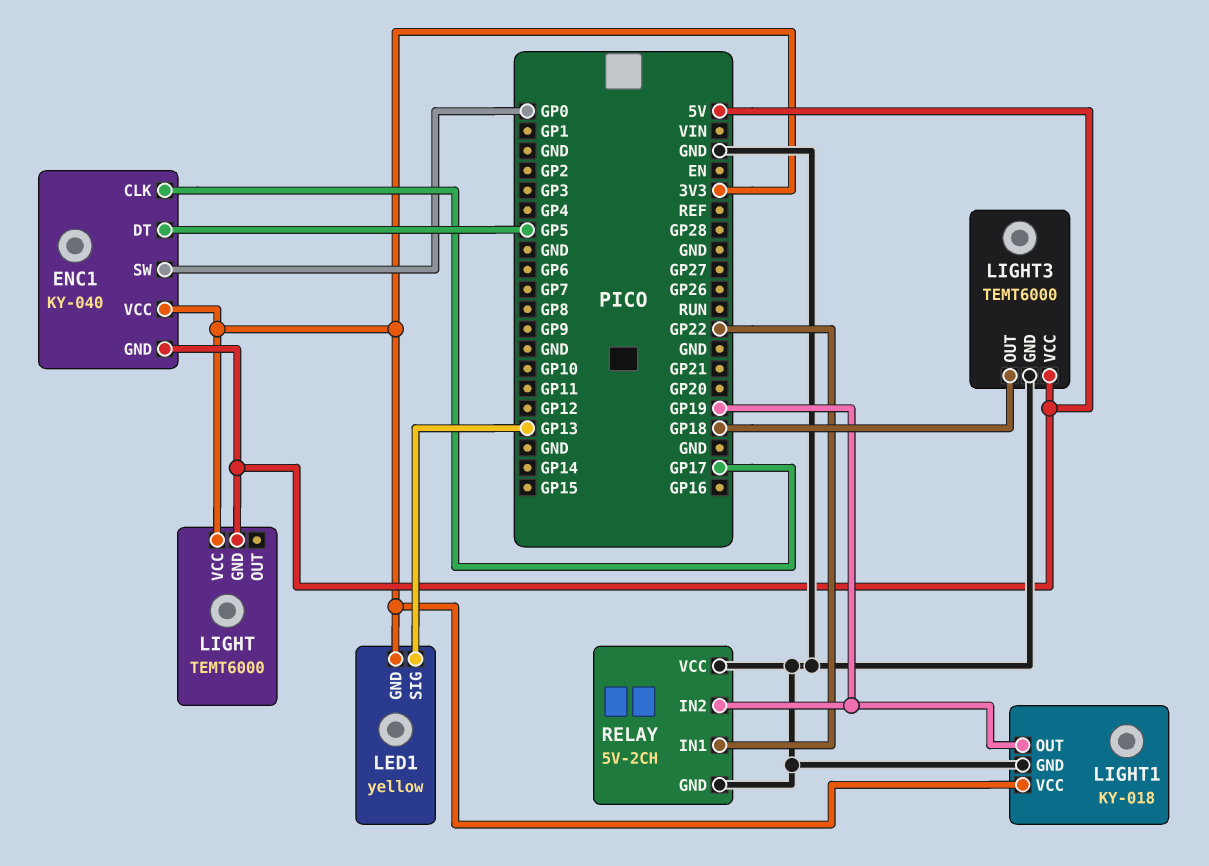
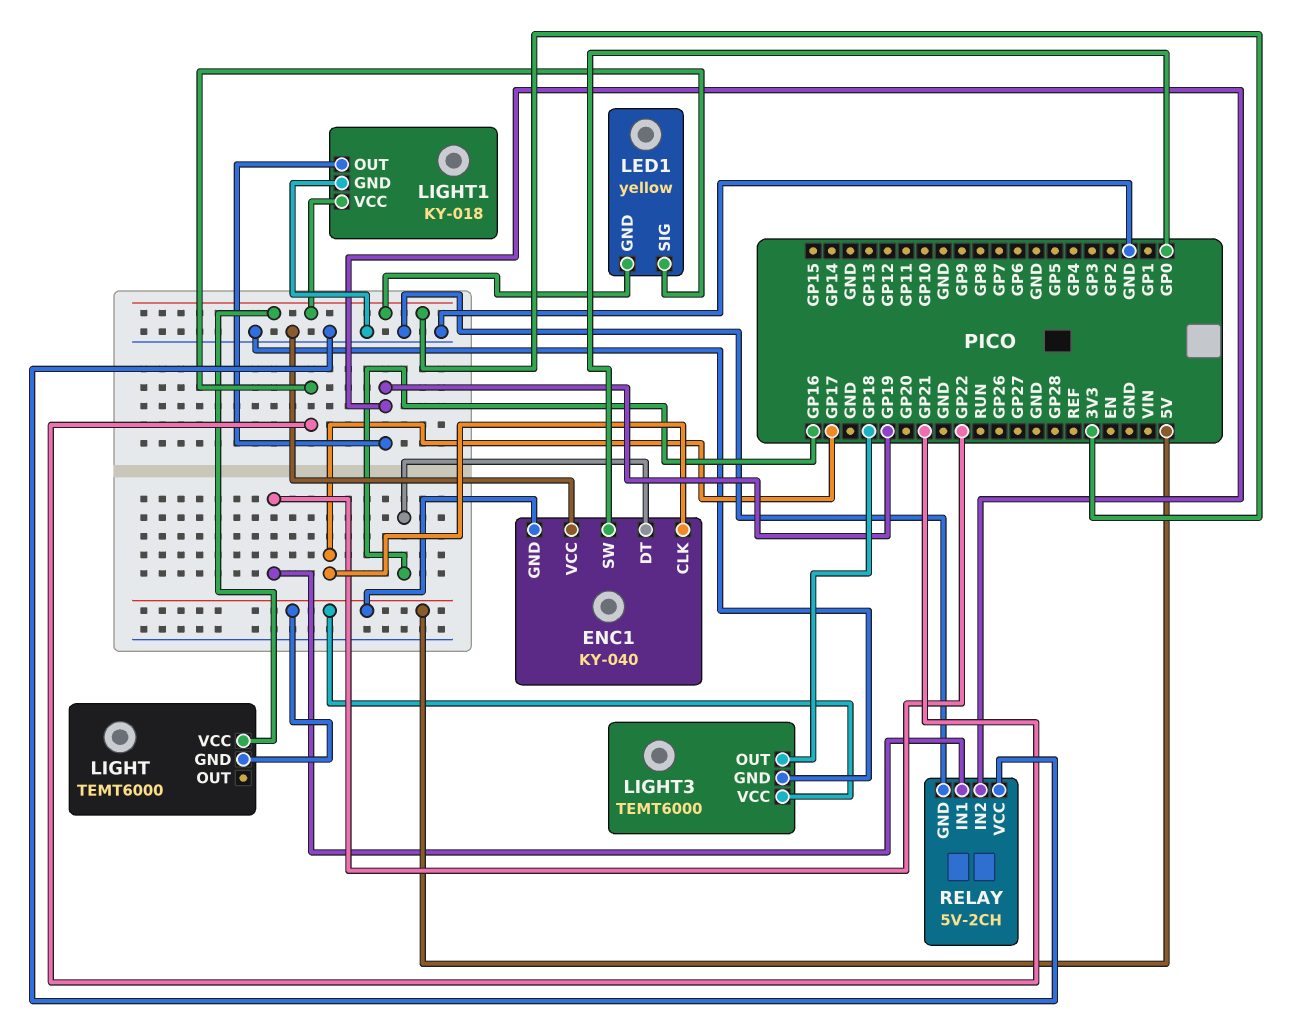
ENC1 pin DT: GP5 -> GP16
ENC1 pin VCC: 3V3 -> GND
LED1 pin SIG: GP13 -> GP21

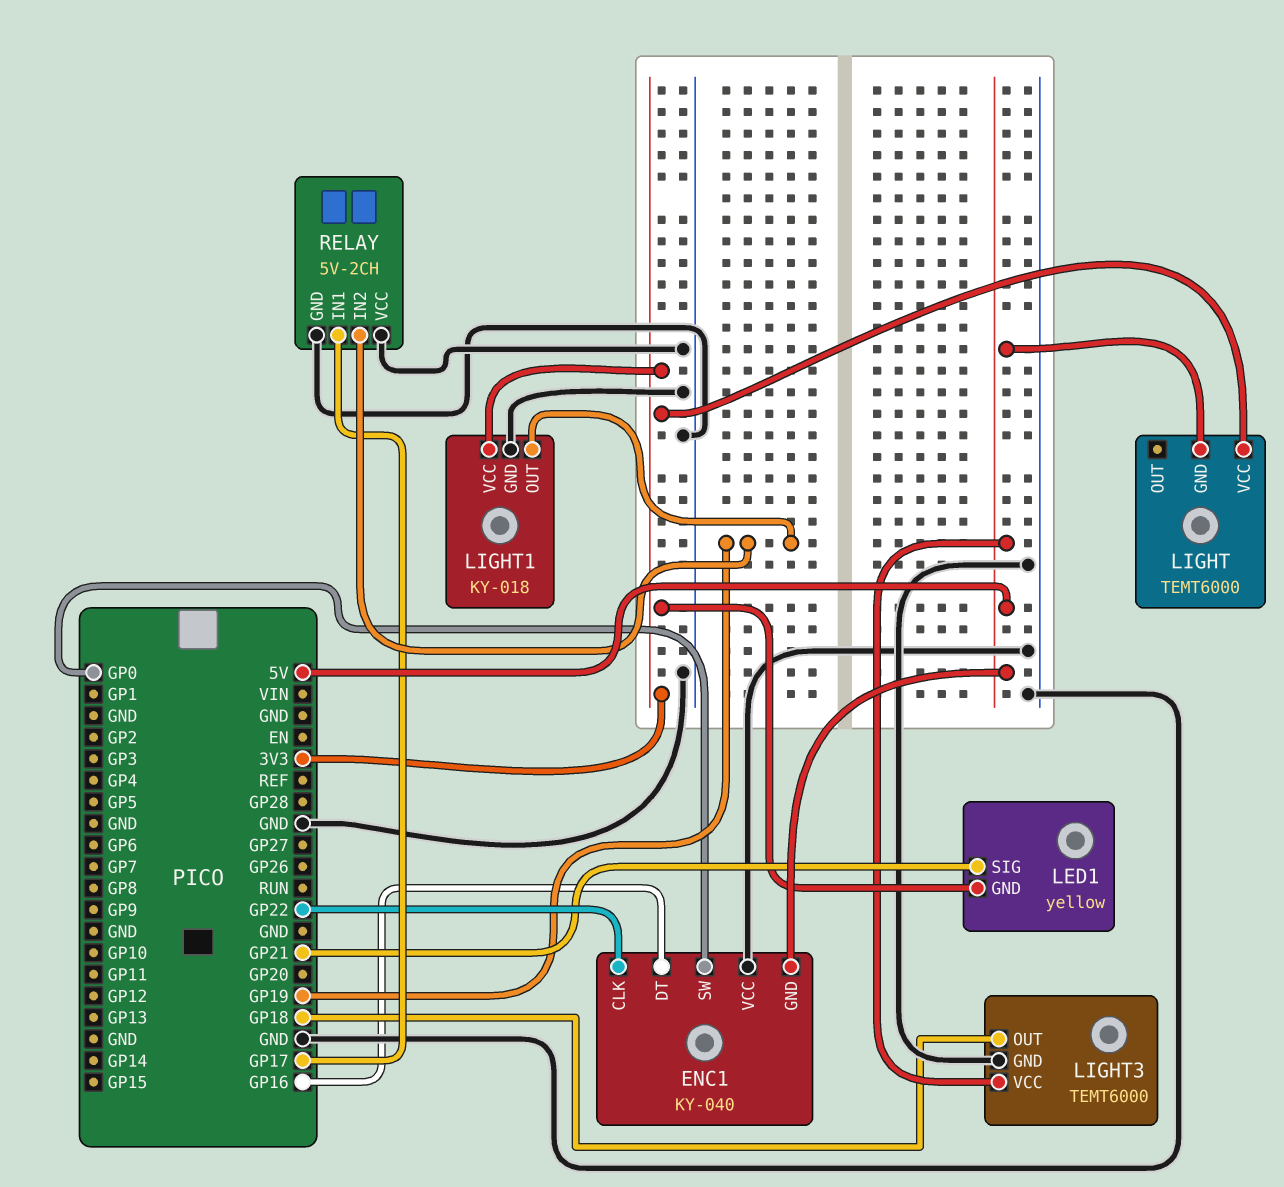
ENC1 pin CLK: GP17 -> GP22
RELAY pin IN1: GP22 -> GP17

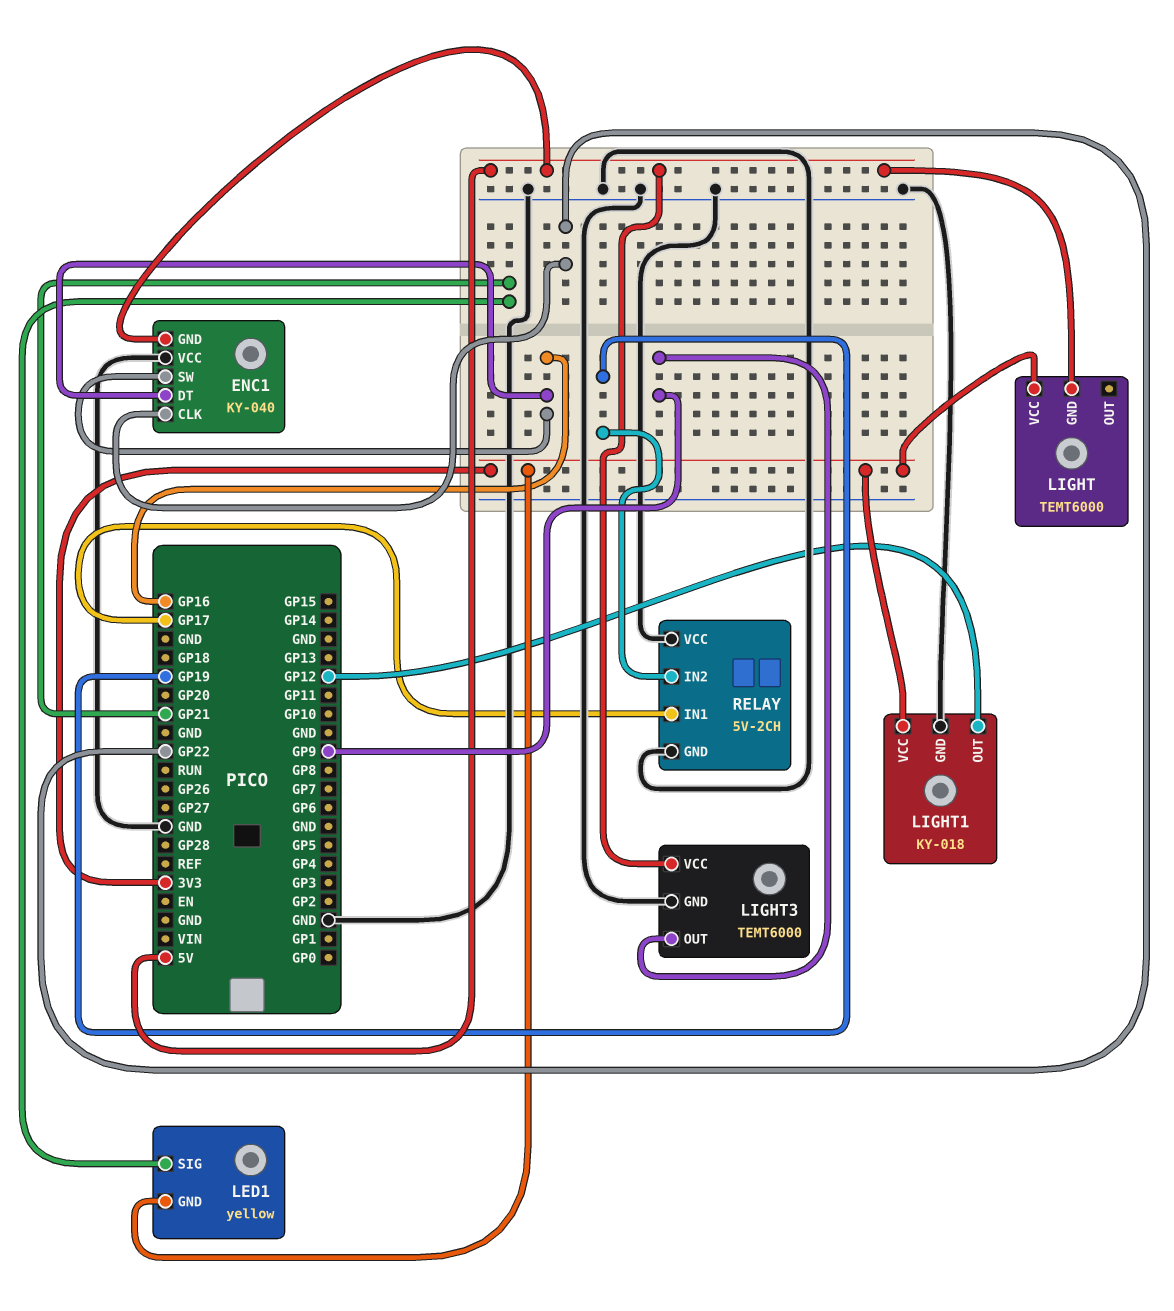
ENC1 pin SW: GP0 -> GP16
LIGHT1 pin OUT: GP19 -> GP12
LIGHT3 pin OUT: GP18 -> GP9

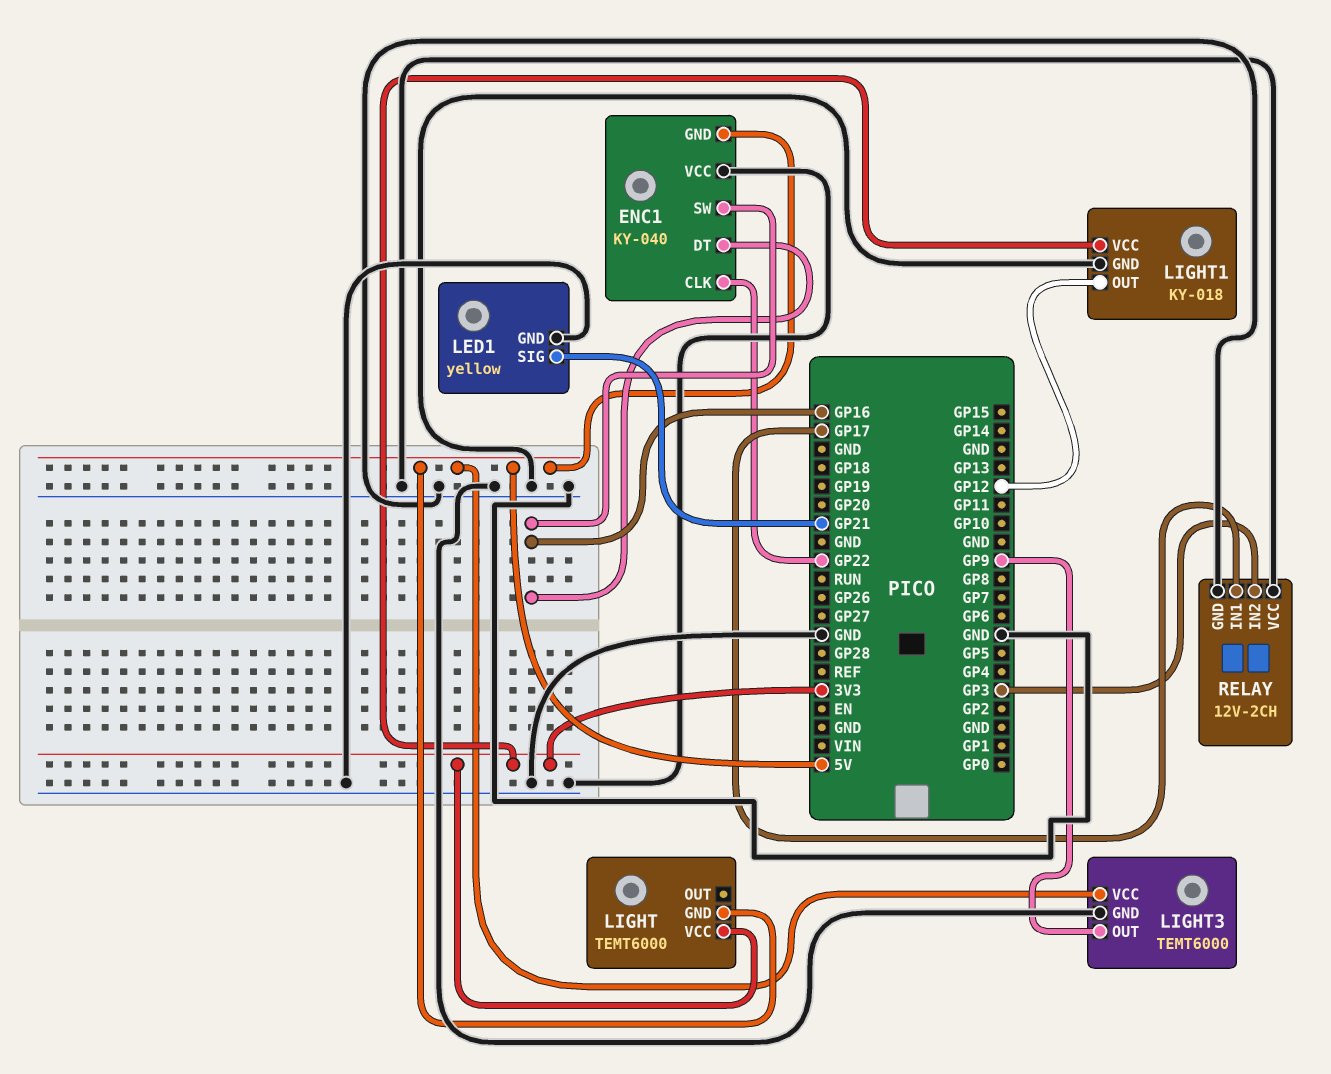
LED1 pin GND: 3V3 -> GND
RELAY: 5V-2CH -> 12V-2CH
RELAY pin IN2: GP19 -> GP3

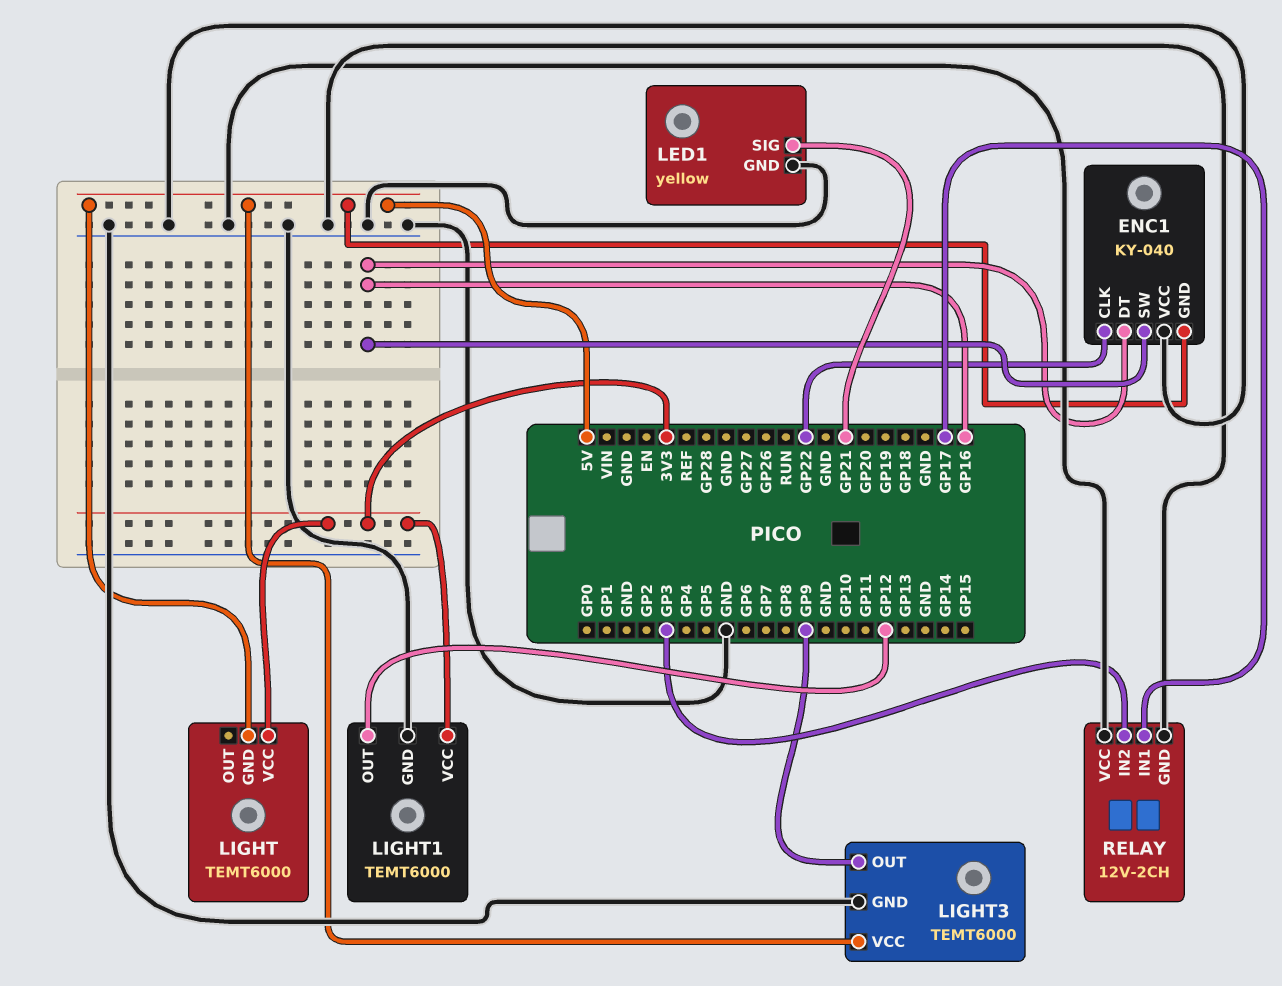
LIGHT1: KY-018 -> TEMT6000

